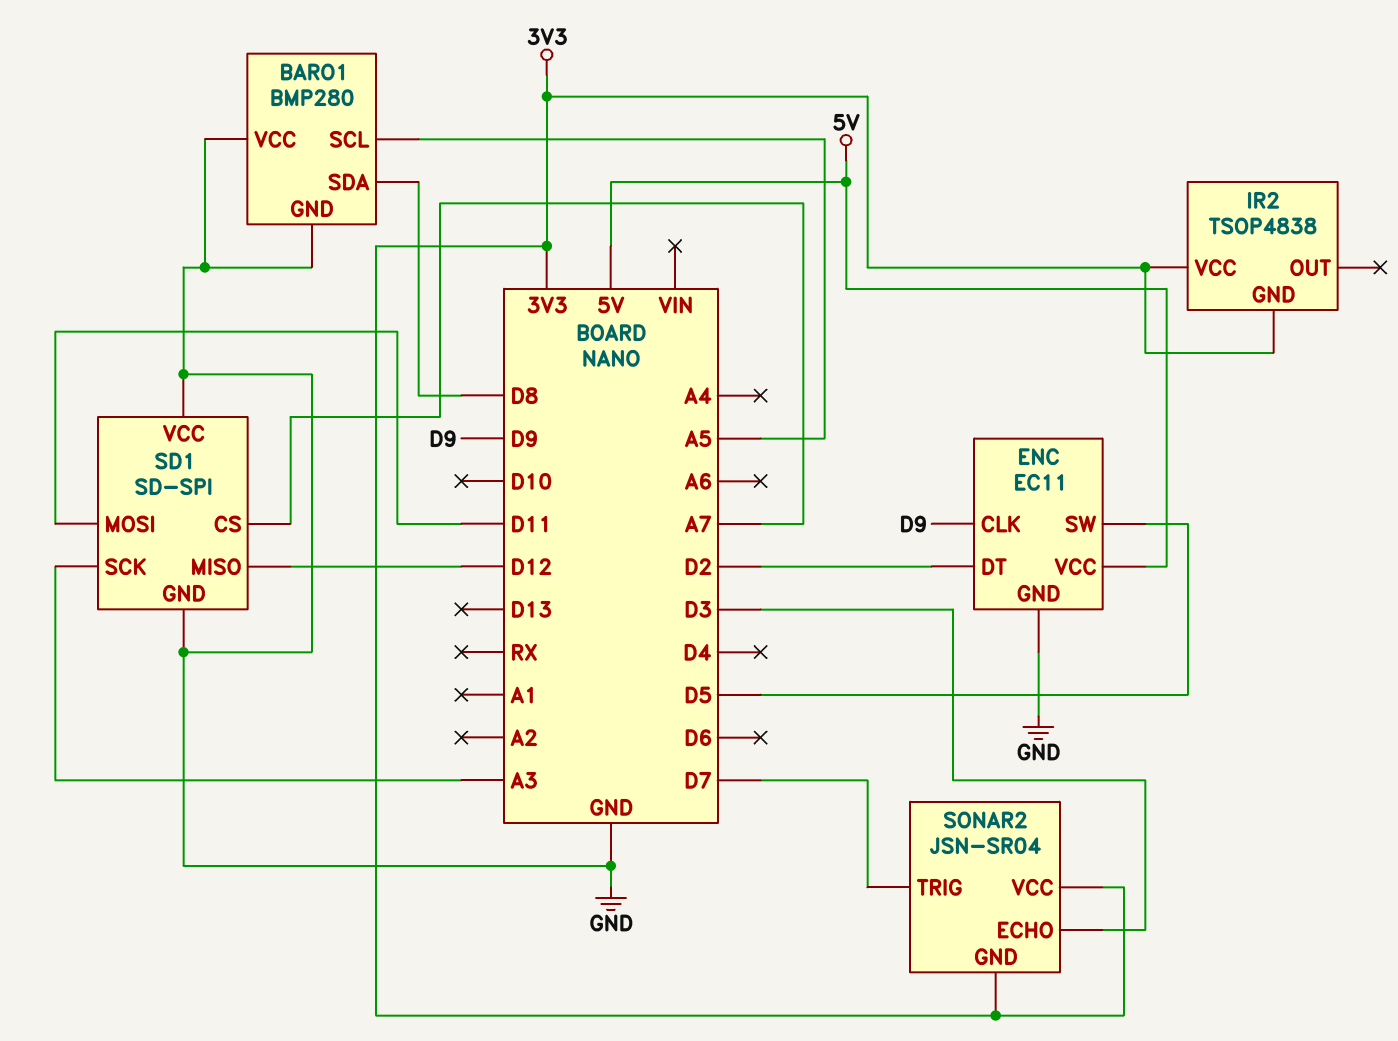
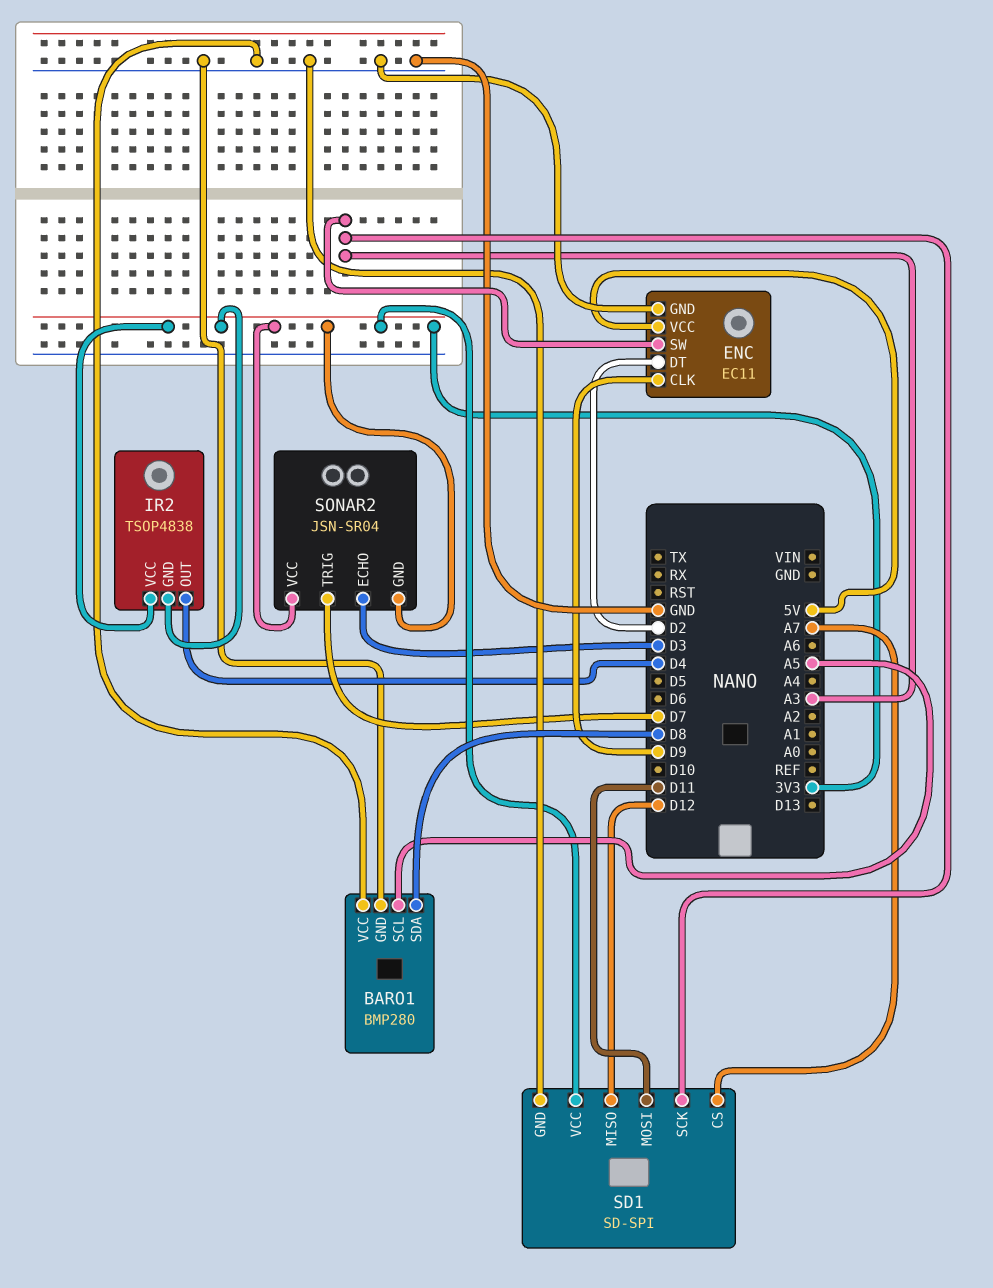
ENC pin SW: D5 -> A3
IR2 pin OUT: none -> D4
SD1 pin VCC: GND -> 3V3

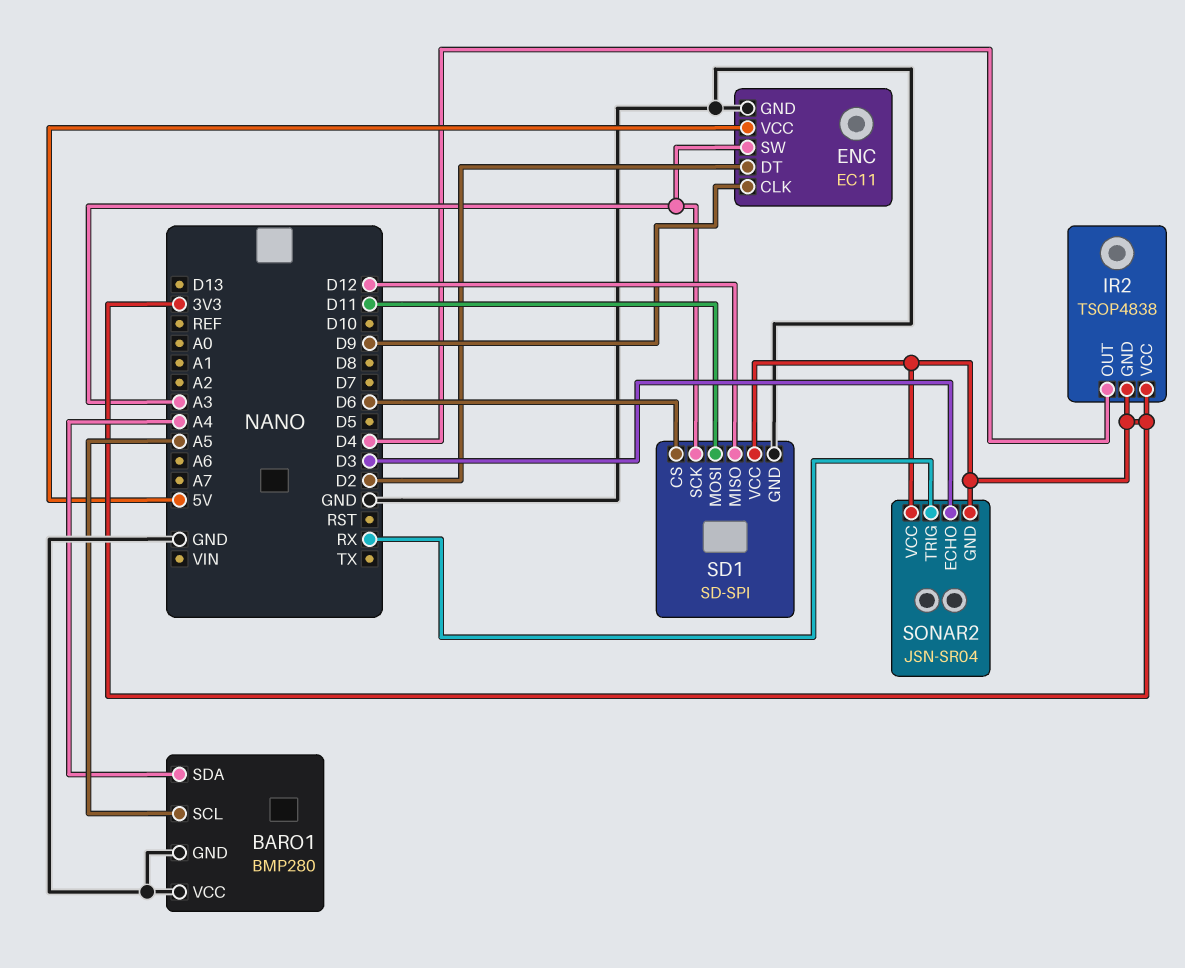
BARO1 pin SDA: D8 -> A4
SD1 pin CS: A7 -> D6
SONAR2 pin TRIG: D7 -> RX

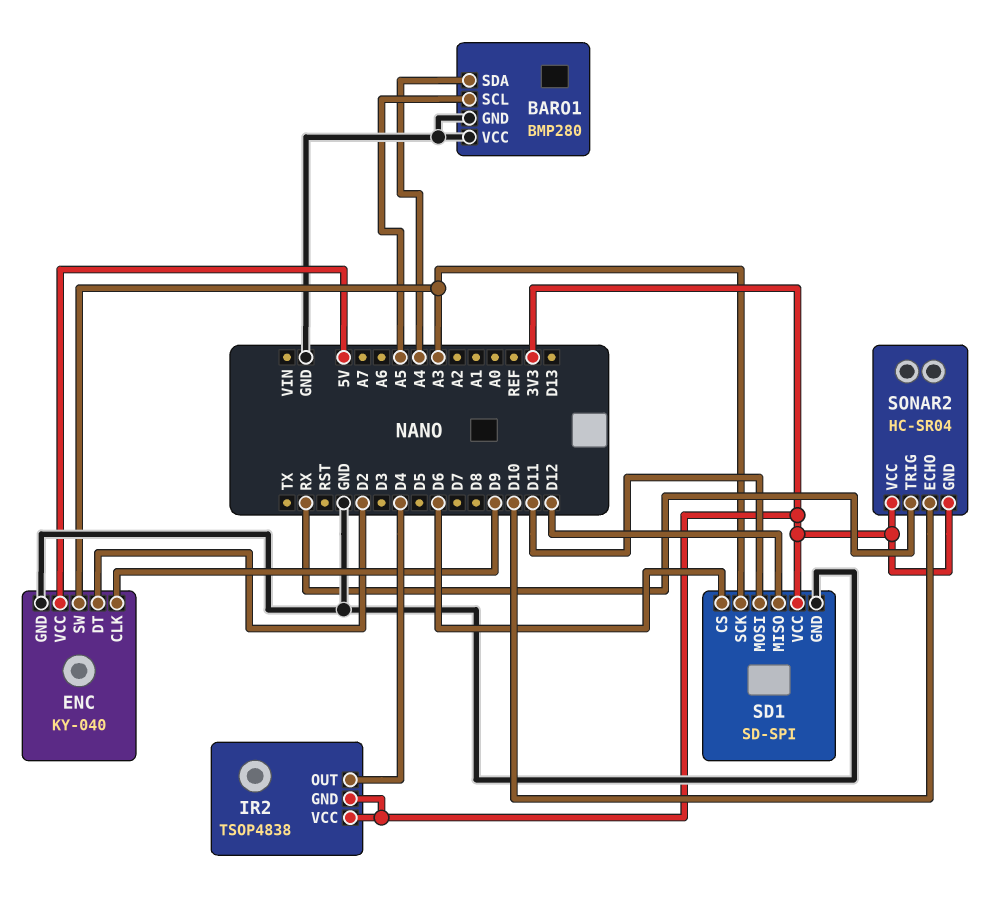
ENC: EC11 -> KY-040
SONAR2: JSN-SR04 -> HC-SR04
SONAR2 pin ECHO: D3 -> D10

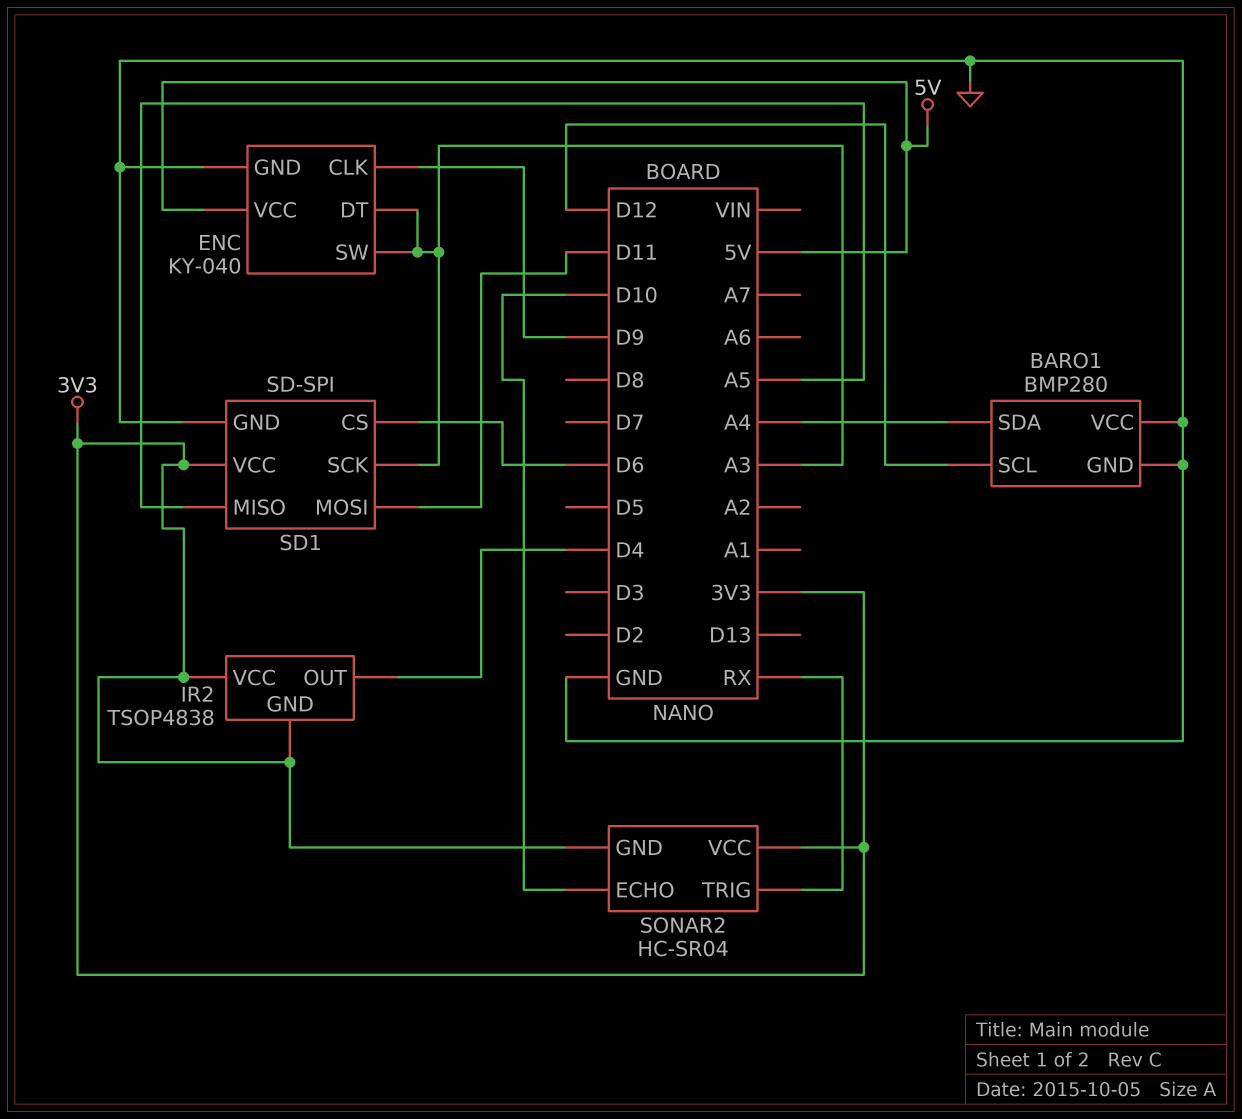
BARO1 pin SCL: A5 -> D12
ENC pin DT: D2 -> A3
SD1 pin MISO: D12 -> A5

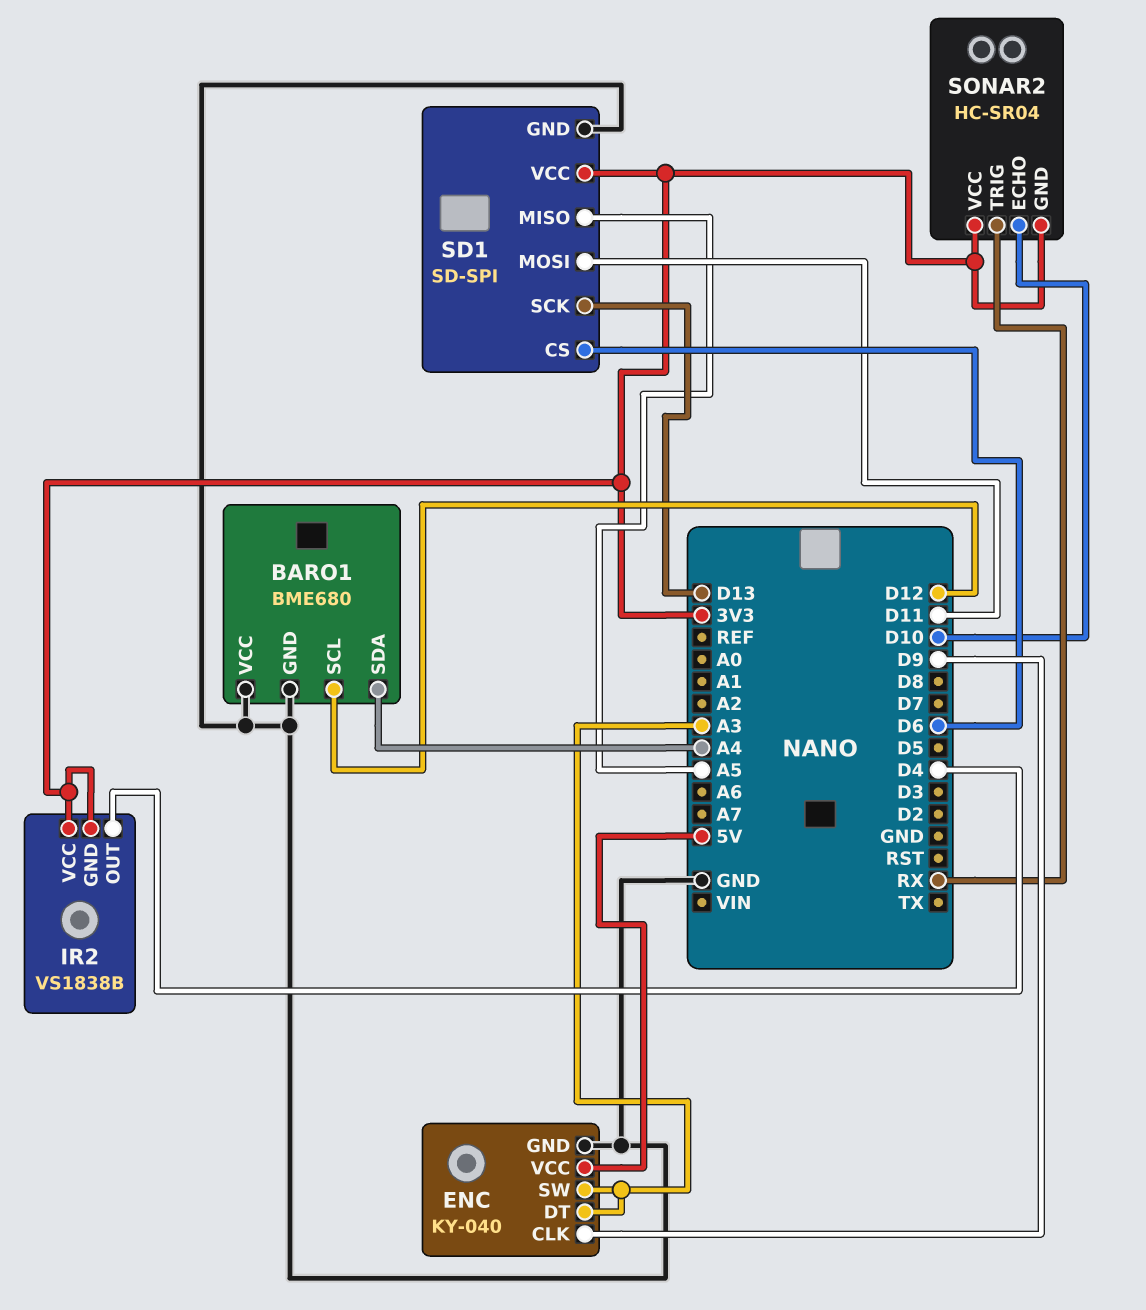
BARO1: BMP280 -> BME680
IR2: TSOP4838 -> VS1838B
SD1 pin SCK: A3 -> D13

